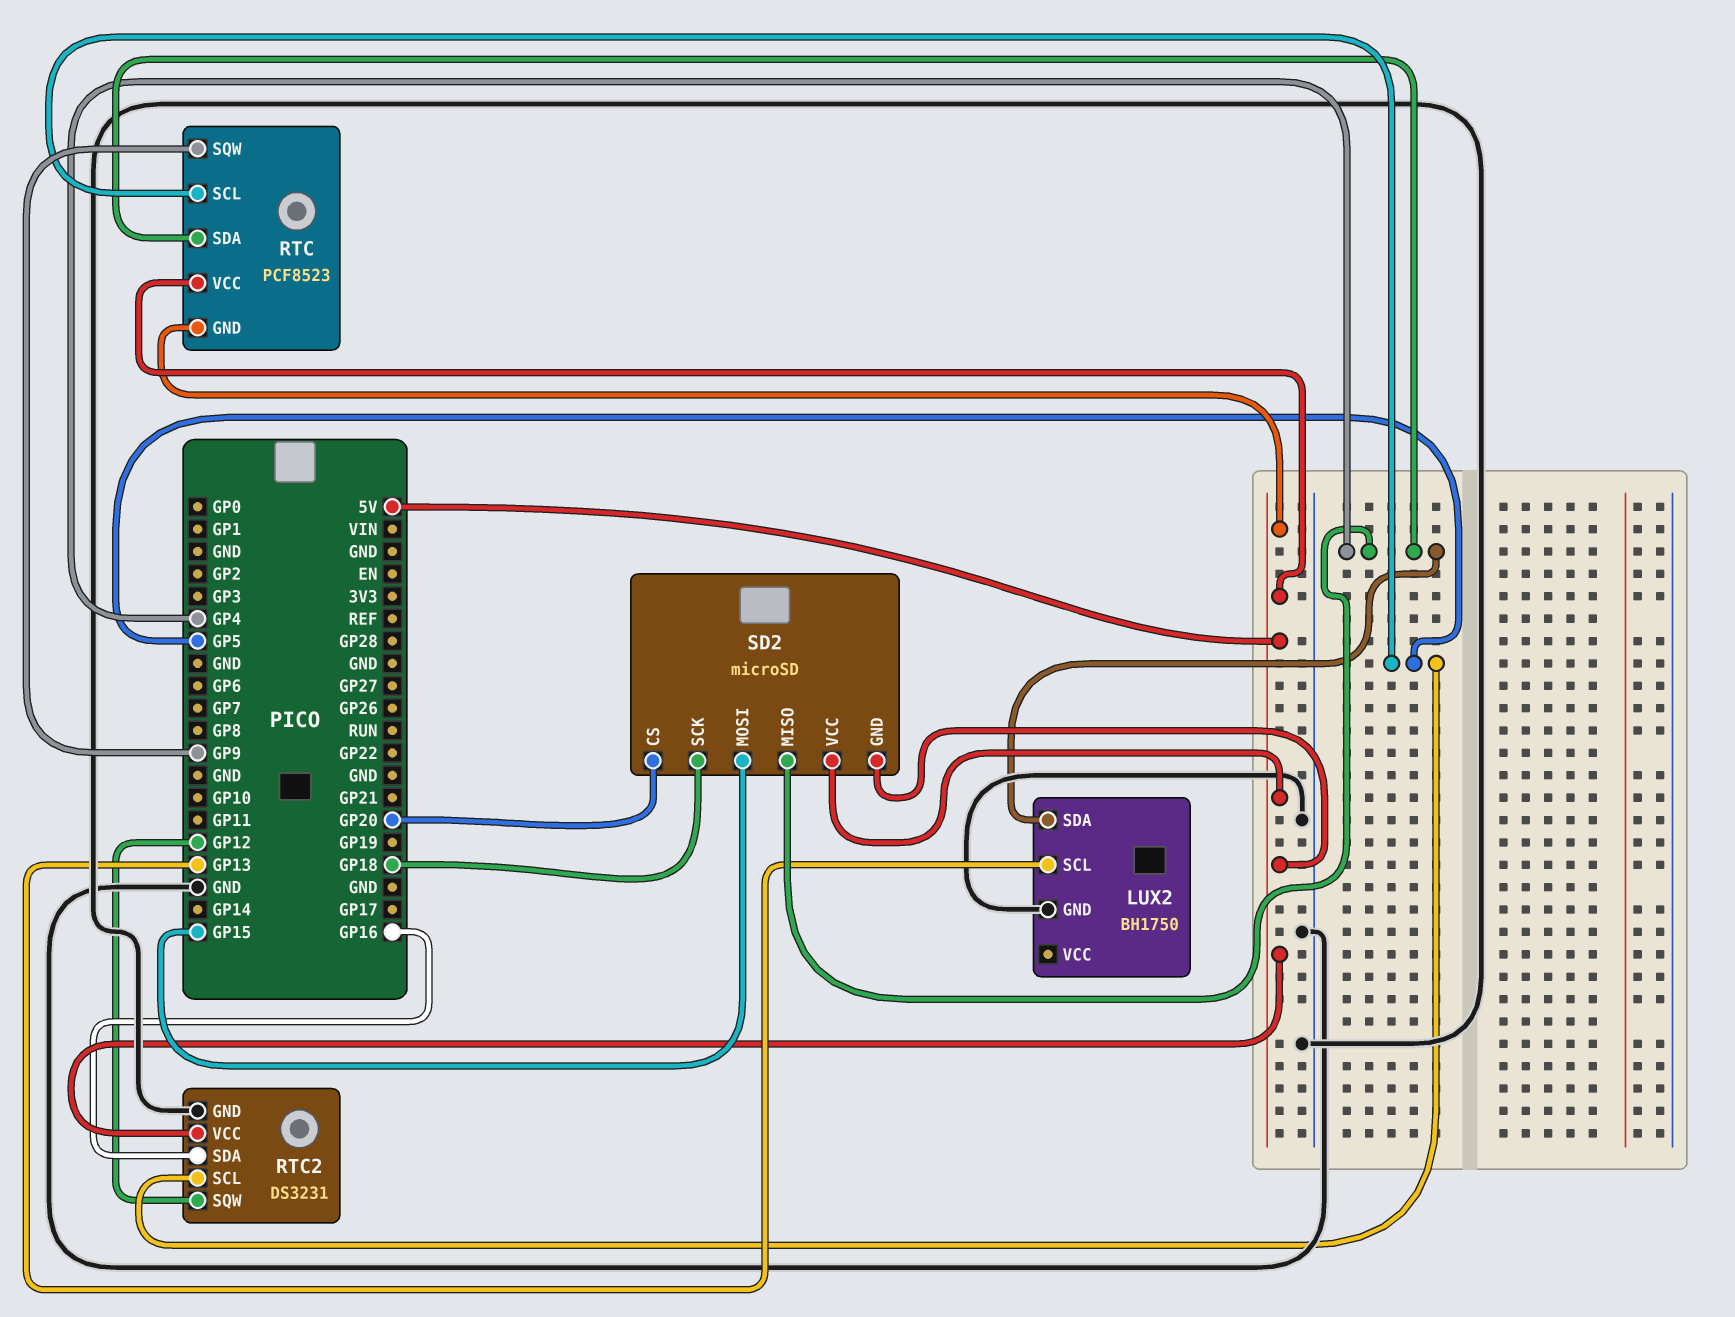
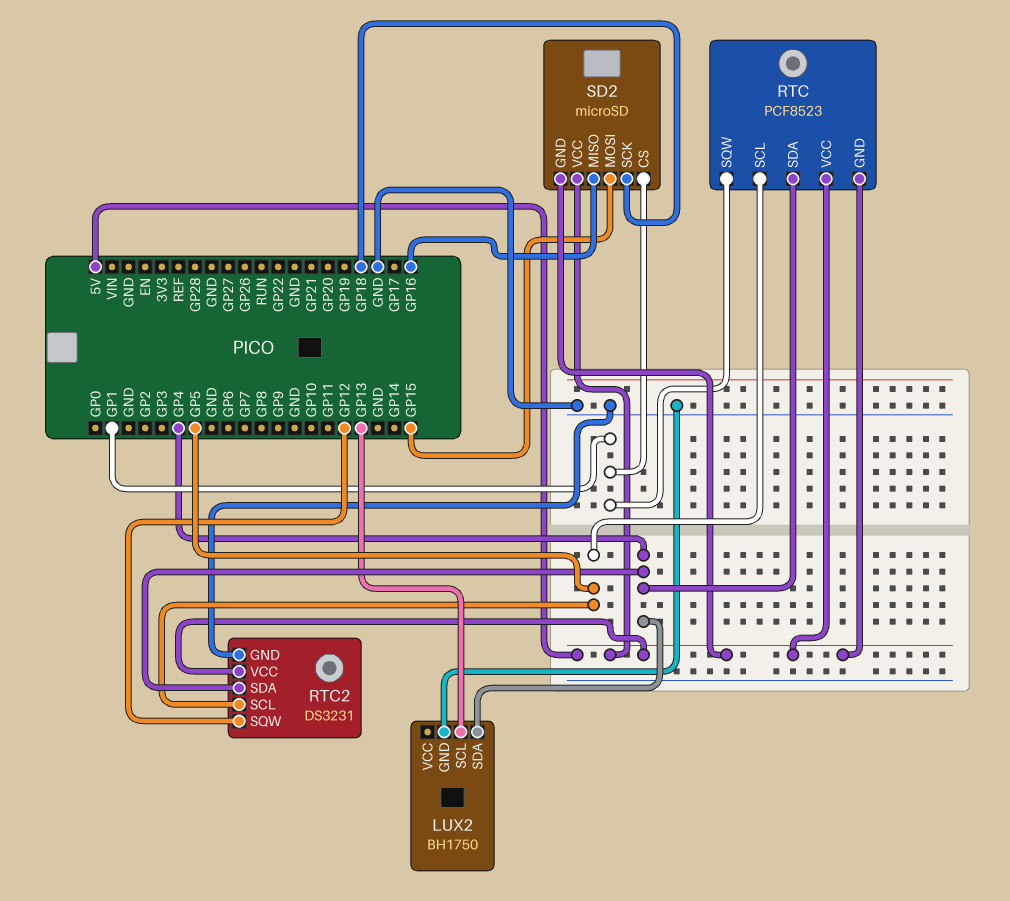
RTC pin SQW: GP9 -> GP1
RTC2 pin SDA: GP16 -> GP4
SD2 pin CS: GP20 -> GP1
SD2 pin MISO: GP4 -> GP16

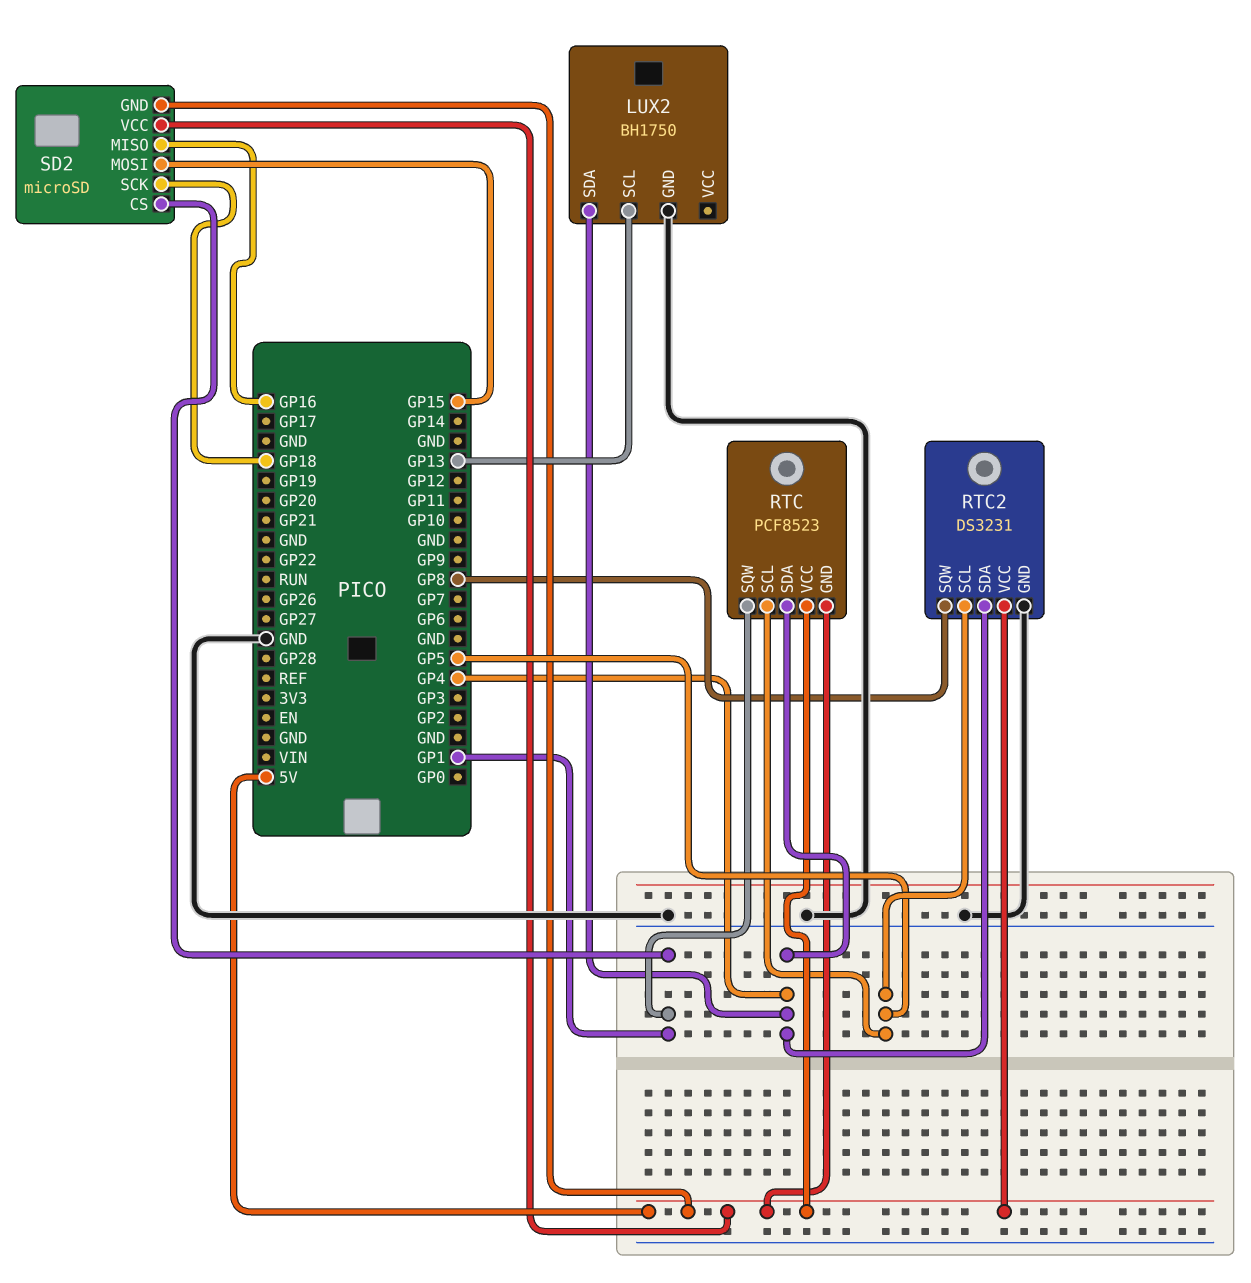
RTC2 pin SQW: GP12 -> GP8

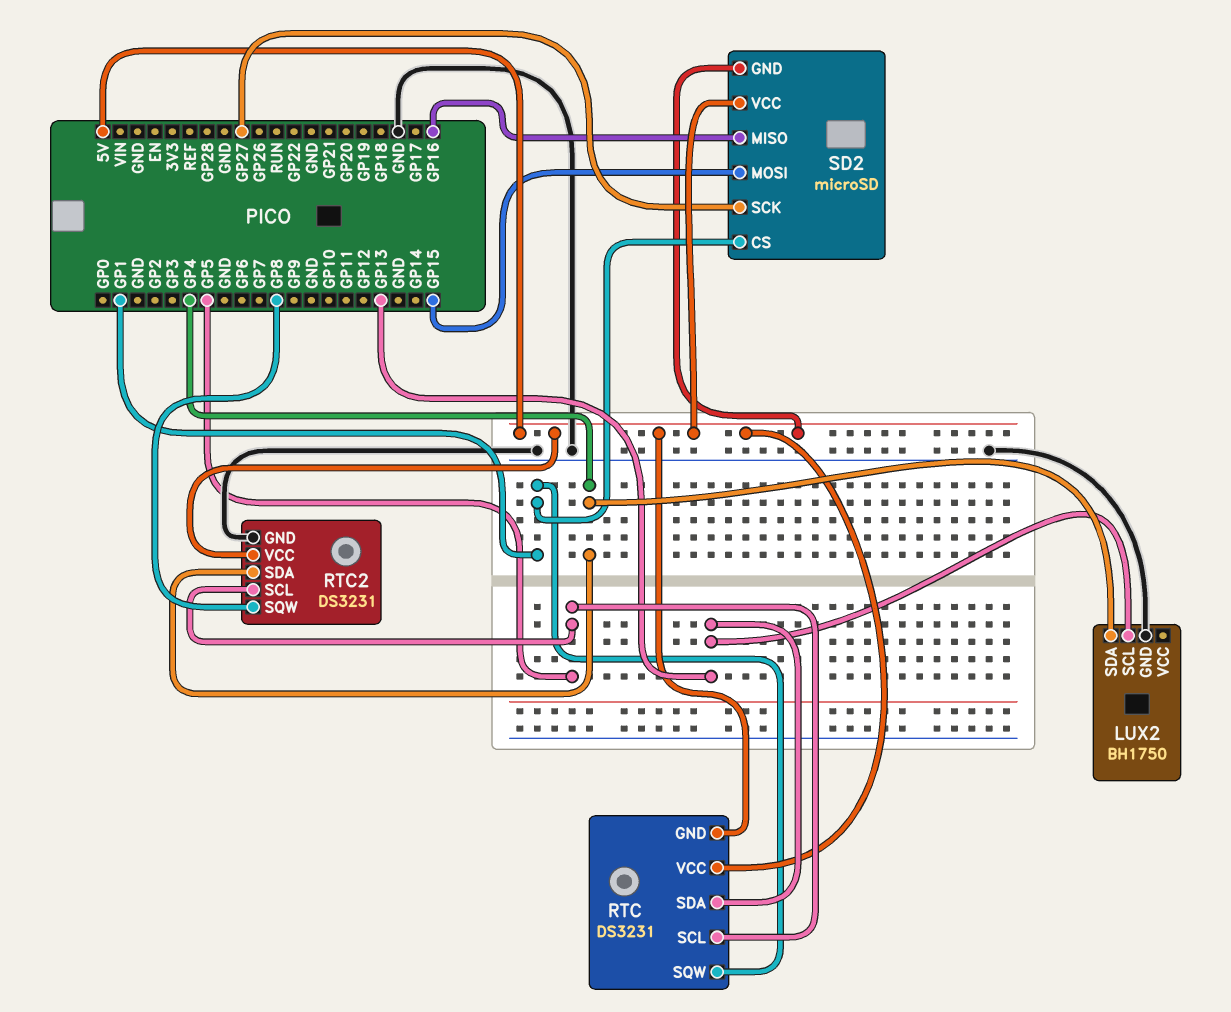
RTC: PCF8523 -> DS3231
RTC pin SDA: GP4 -> GP13
SD2 pin SCK: GP18 -> GP27

